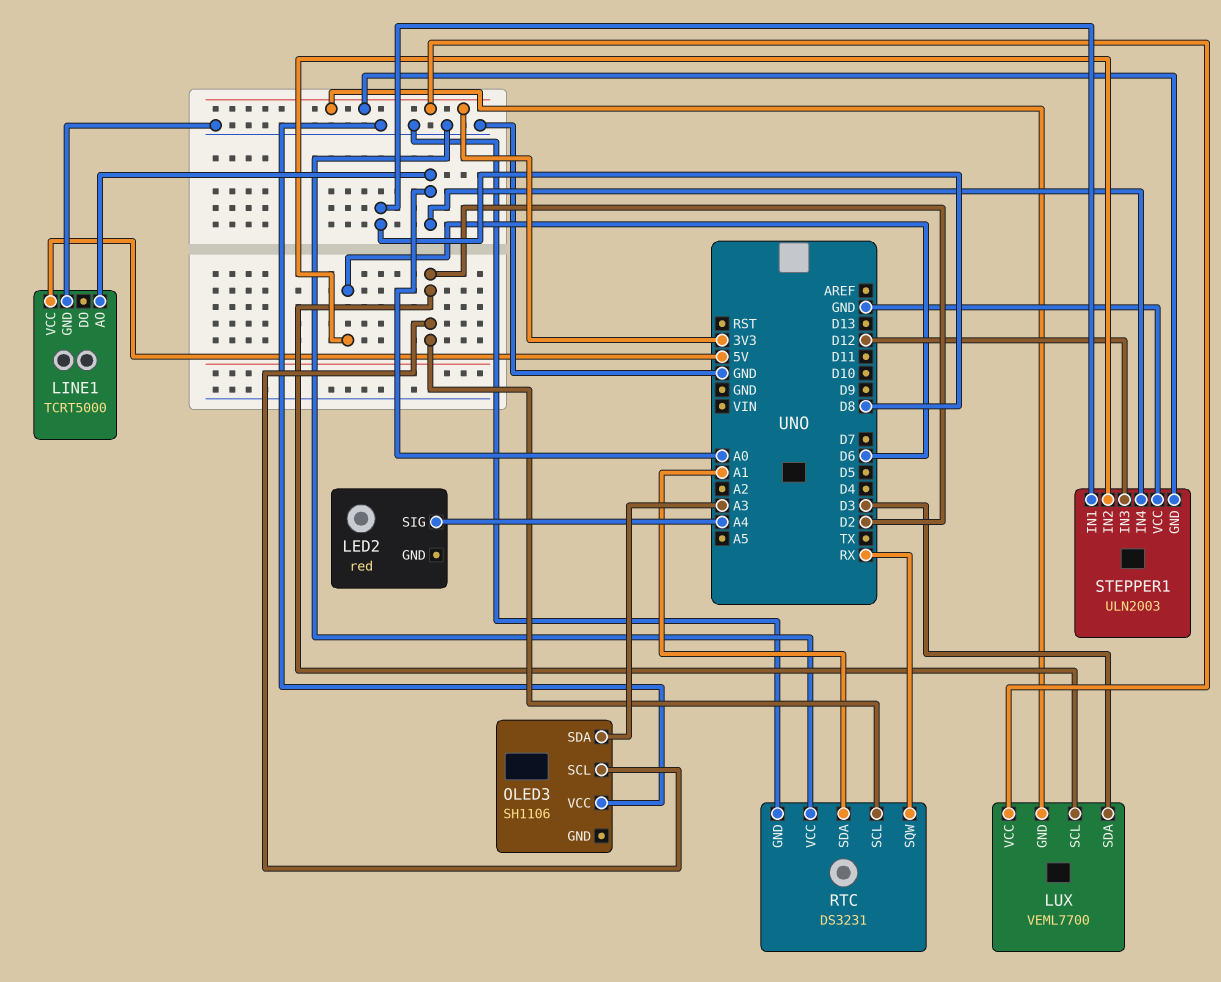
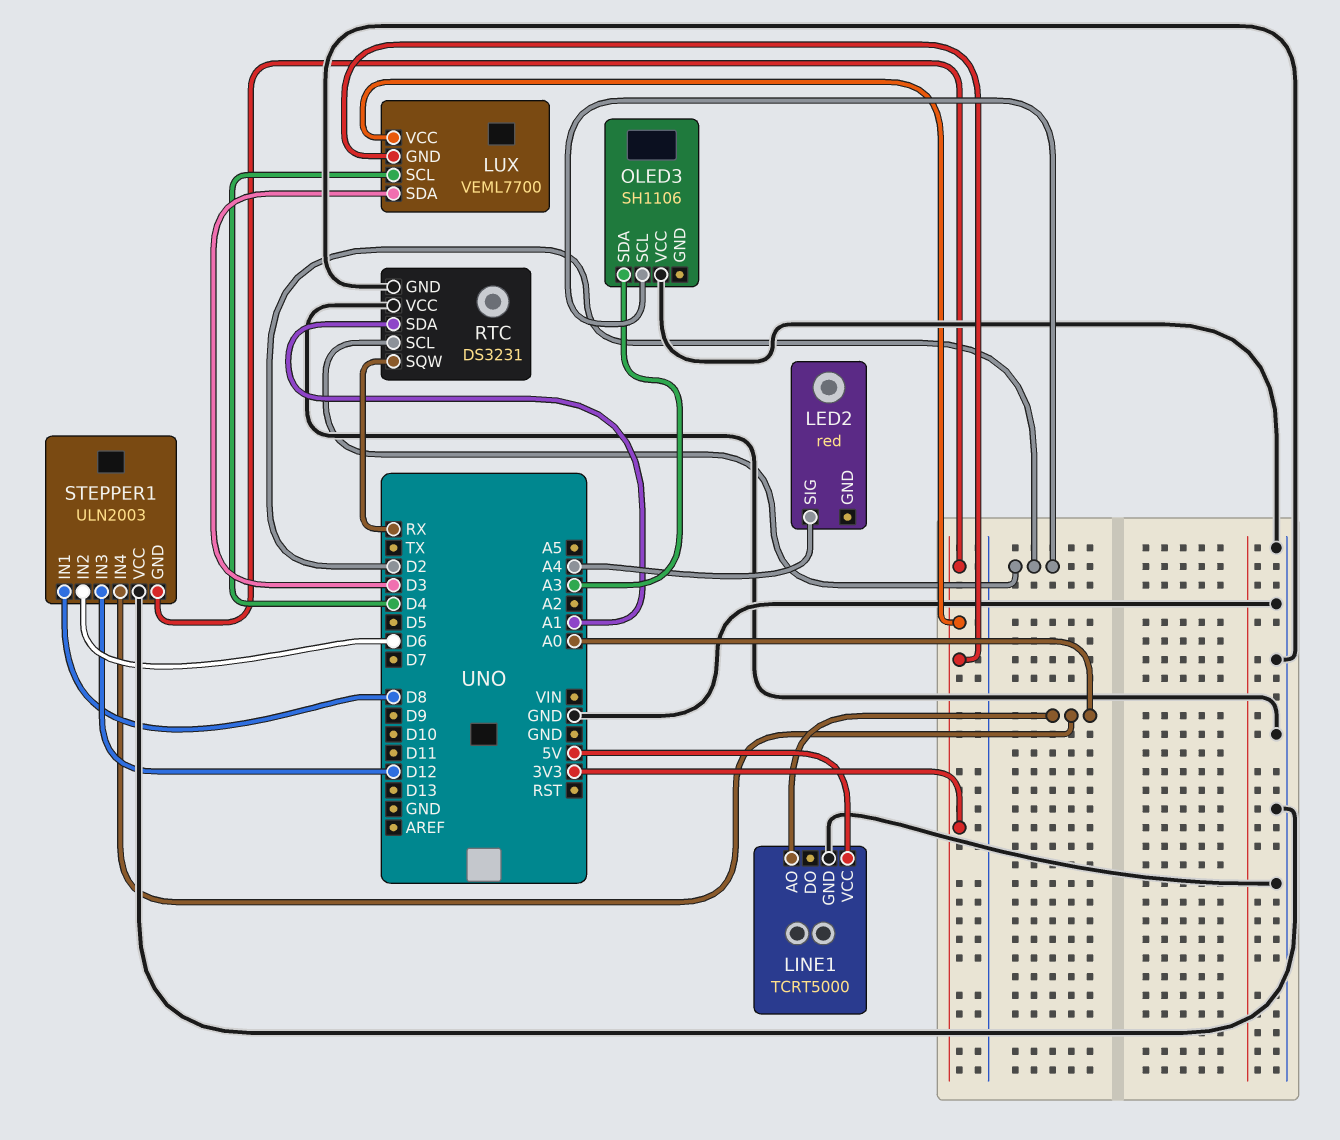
LUX pin SCL: D2 -> D4

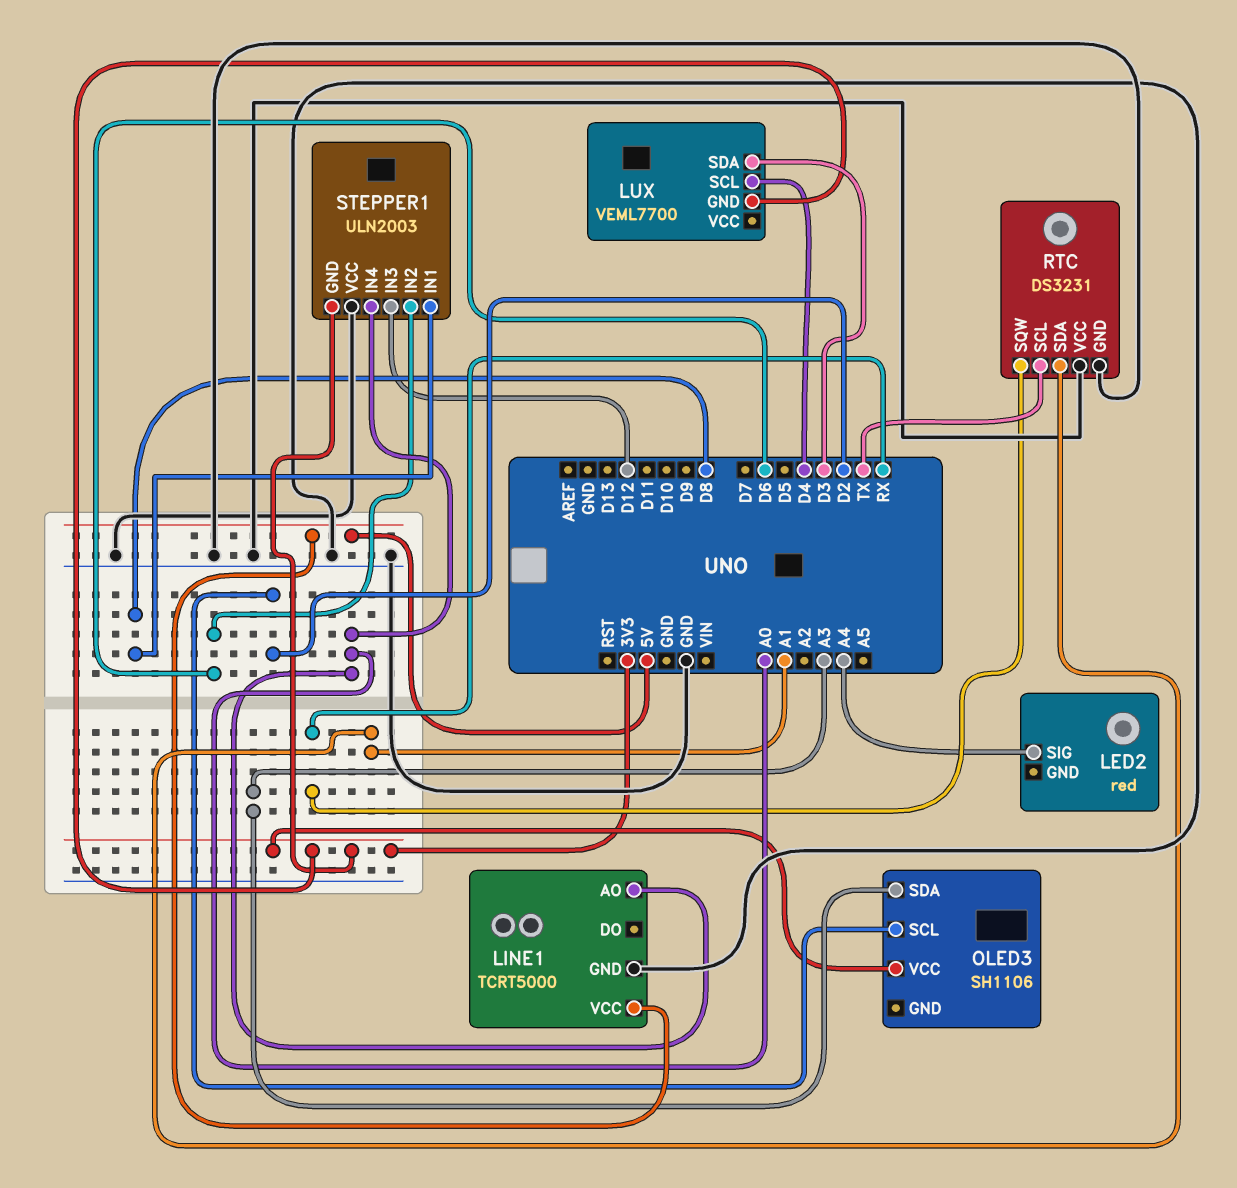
LUX pin VCC: 3V3 -> none
OLED3 pin VCC: GND -> 3V3
RTC pin SCL: D2 -> TX

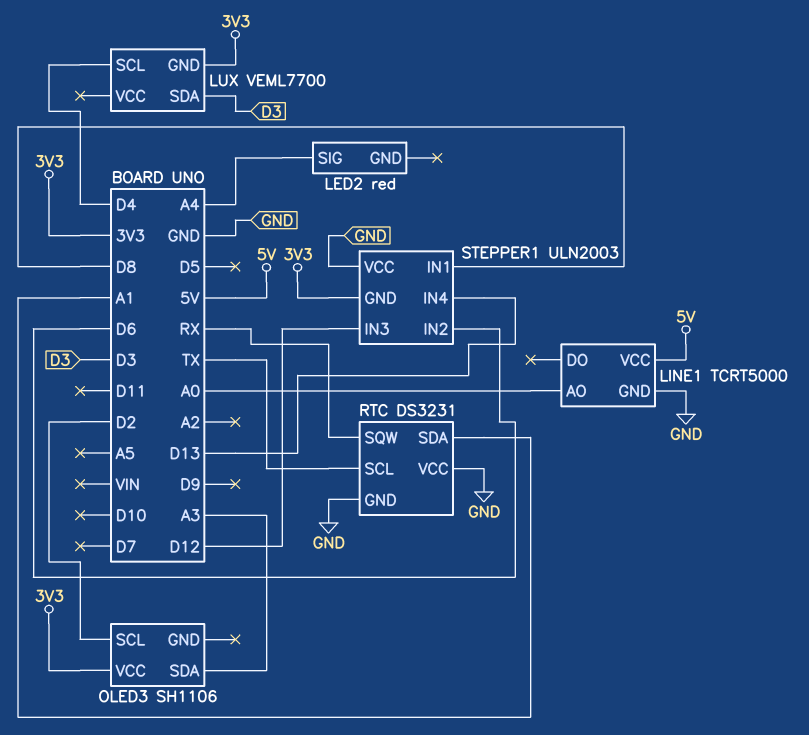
STEPPER1 pin IN4: A0 -> D13

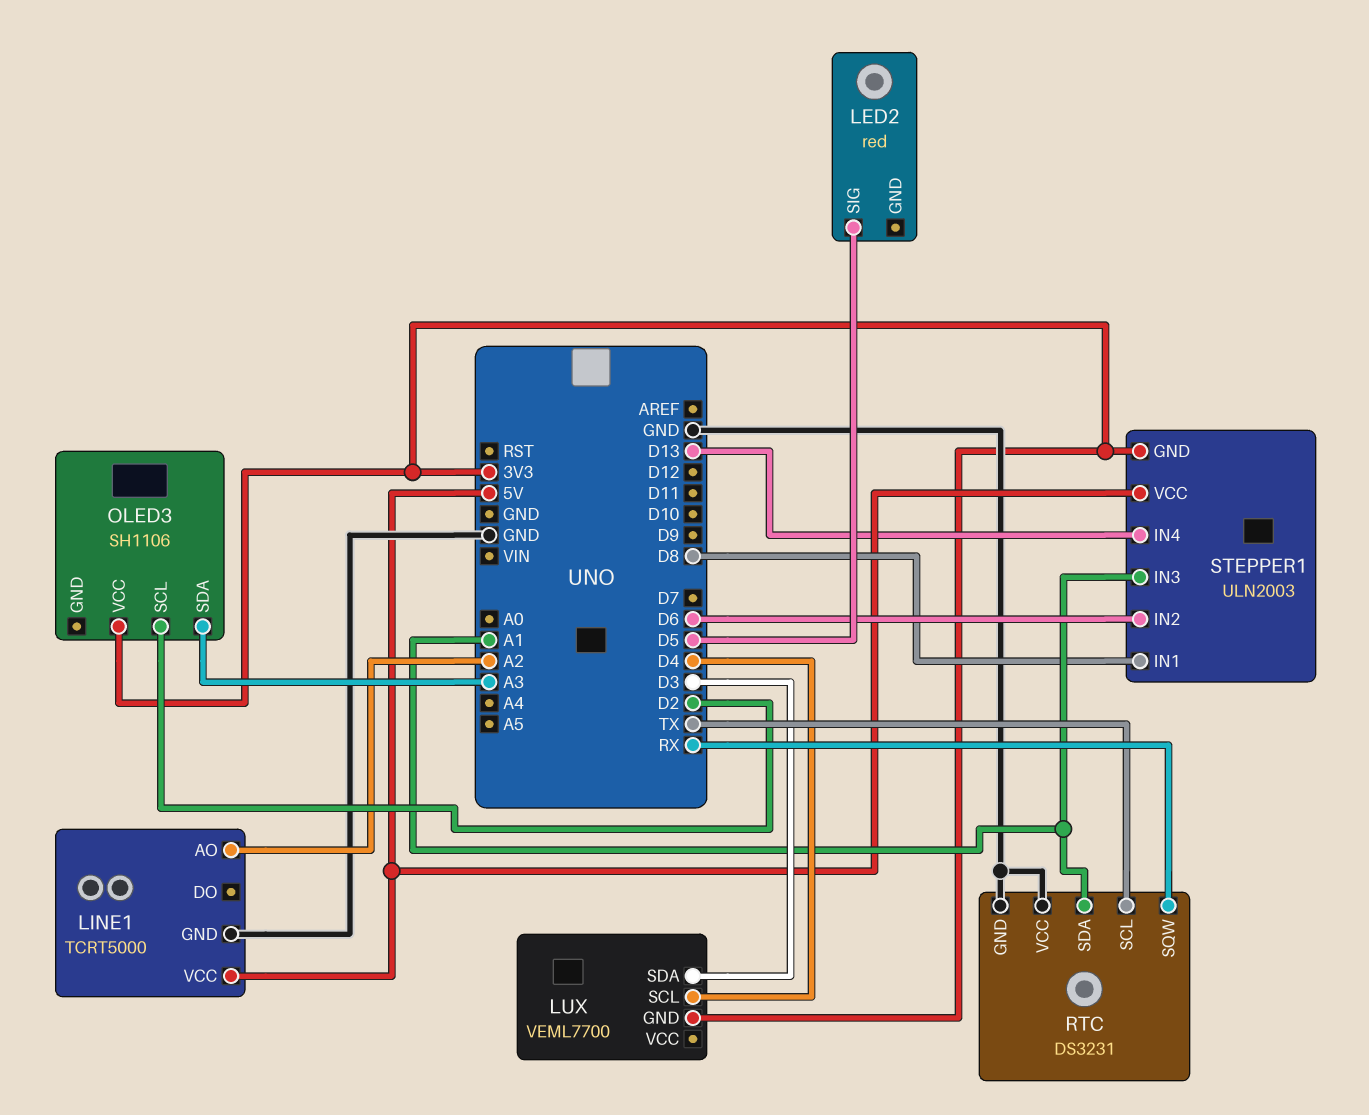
LED2 pin SIG: A4 -> D5
LINE1 pin AO: A0 -> A2
STEPPER1 pin IN3: D12 -> A1
STEPPER1 pin VCC: GND -> 5V

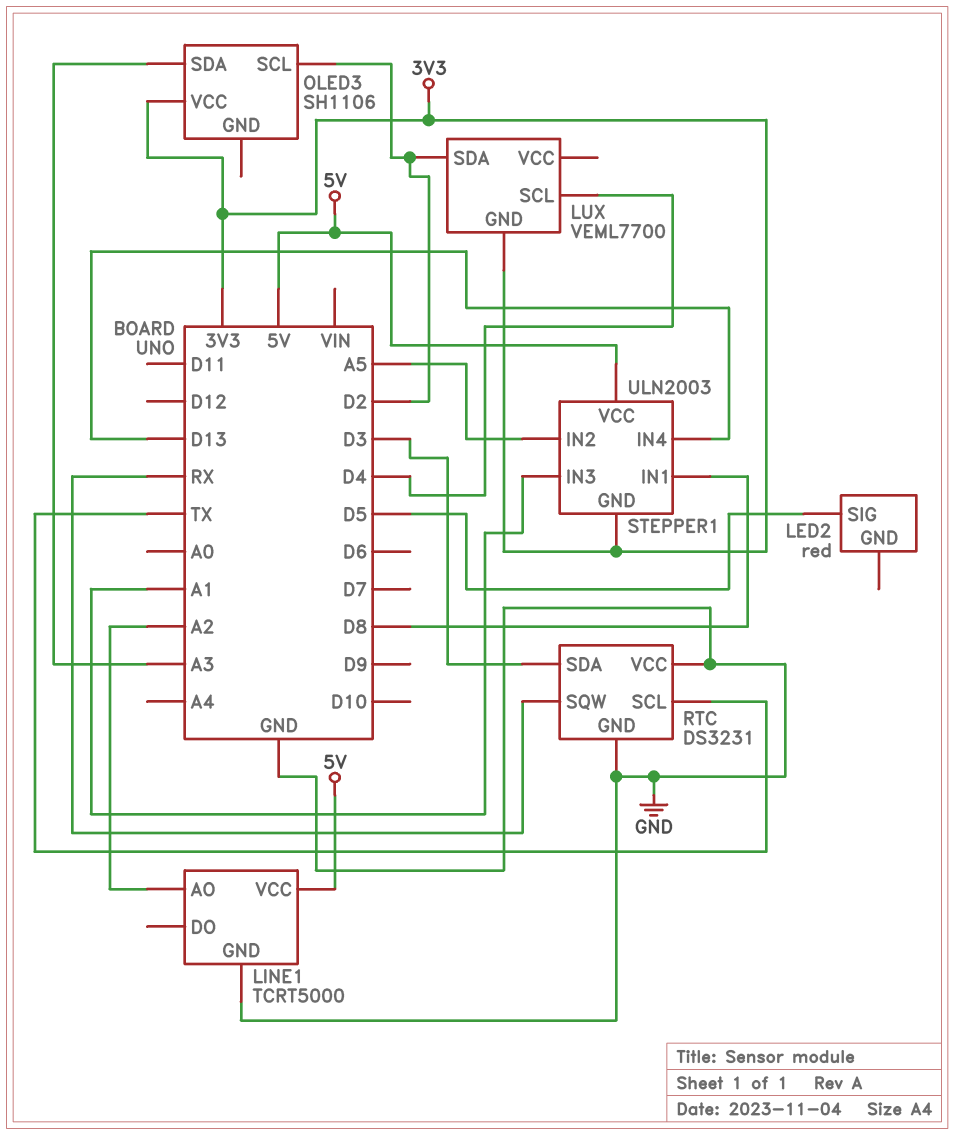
LUX pin SDA: D3 -> D2
RTC pin SDA: A1 -> D3
STEPPER1 pin IN2: D6 -> A5

